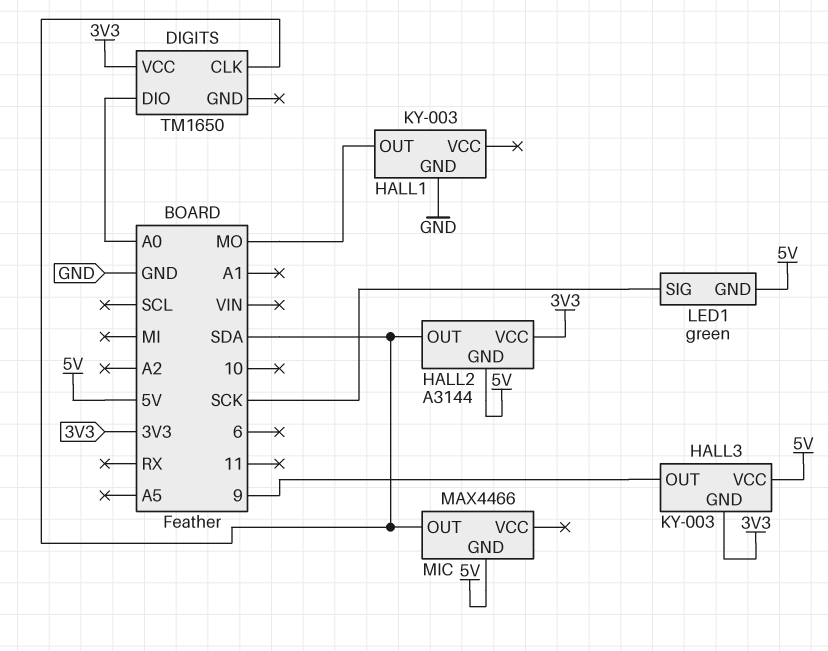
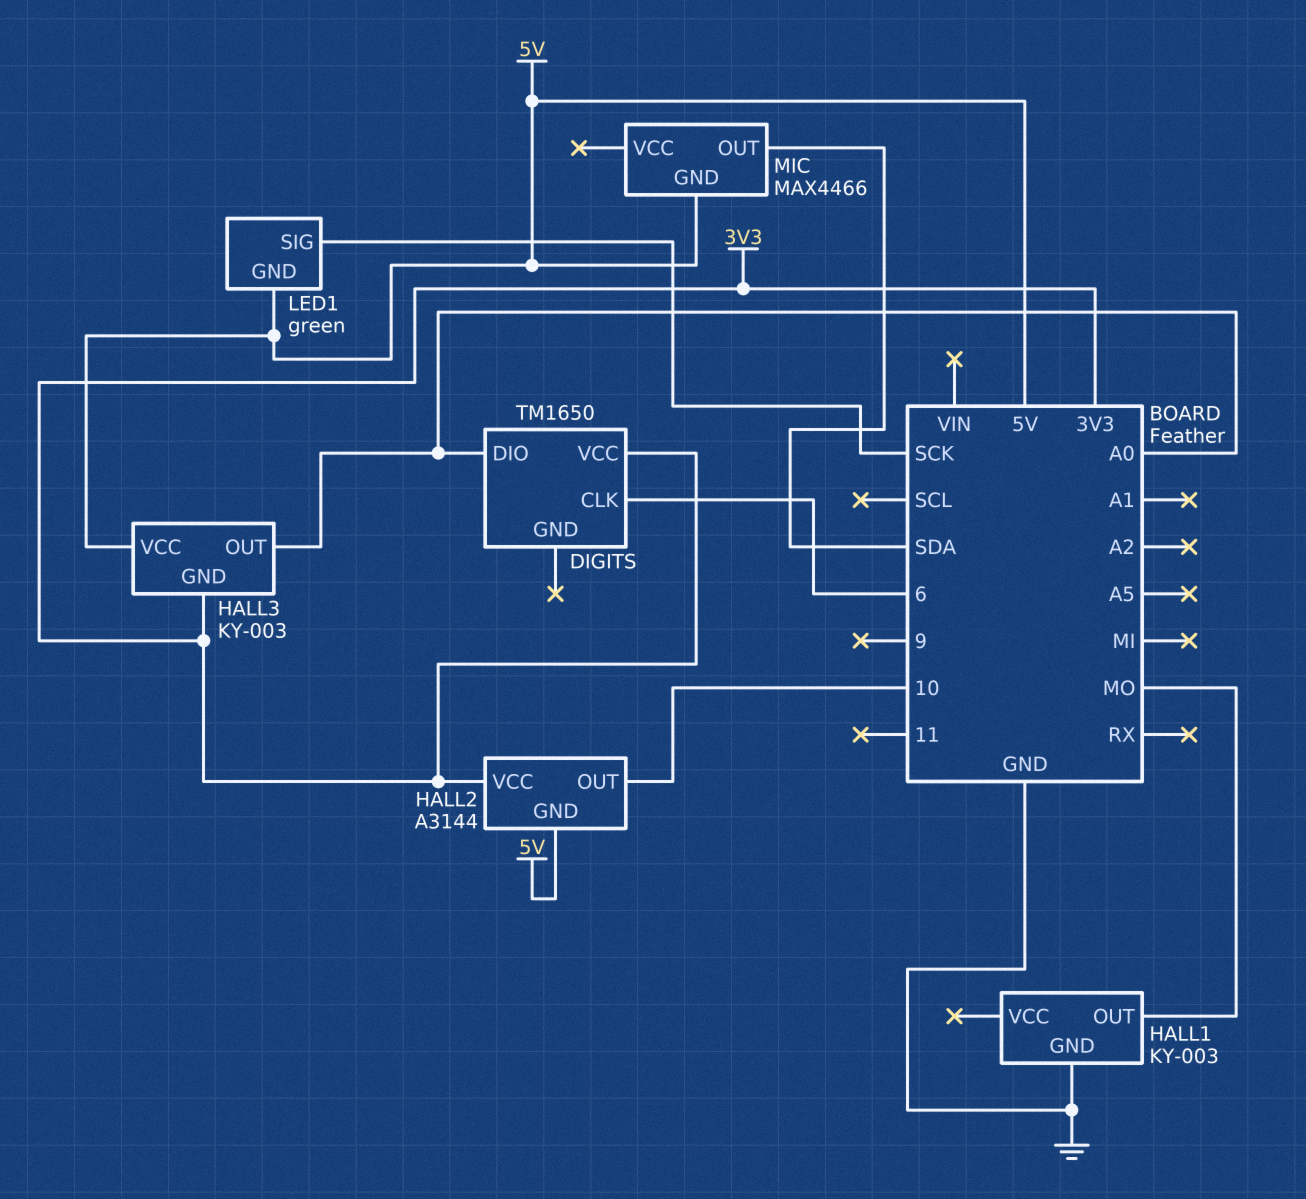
DIGITS pin CLK: SDA -> 6
HALL2 pin OUT: SDA -> 10
HALL3 pin OUT: 9 -> A0

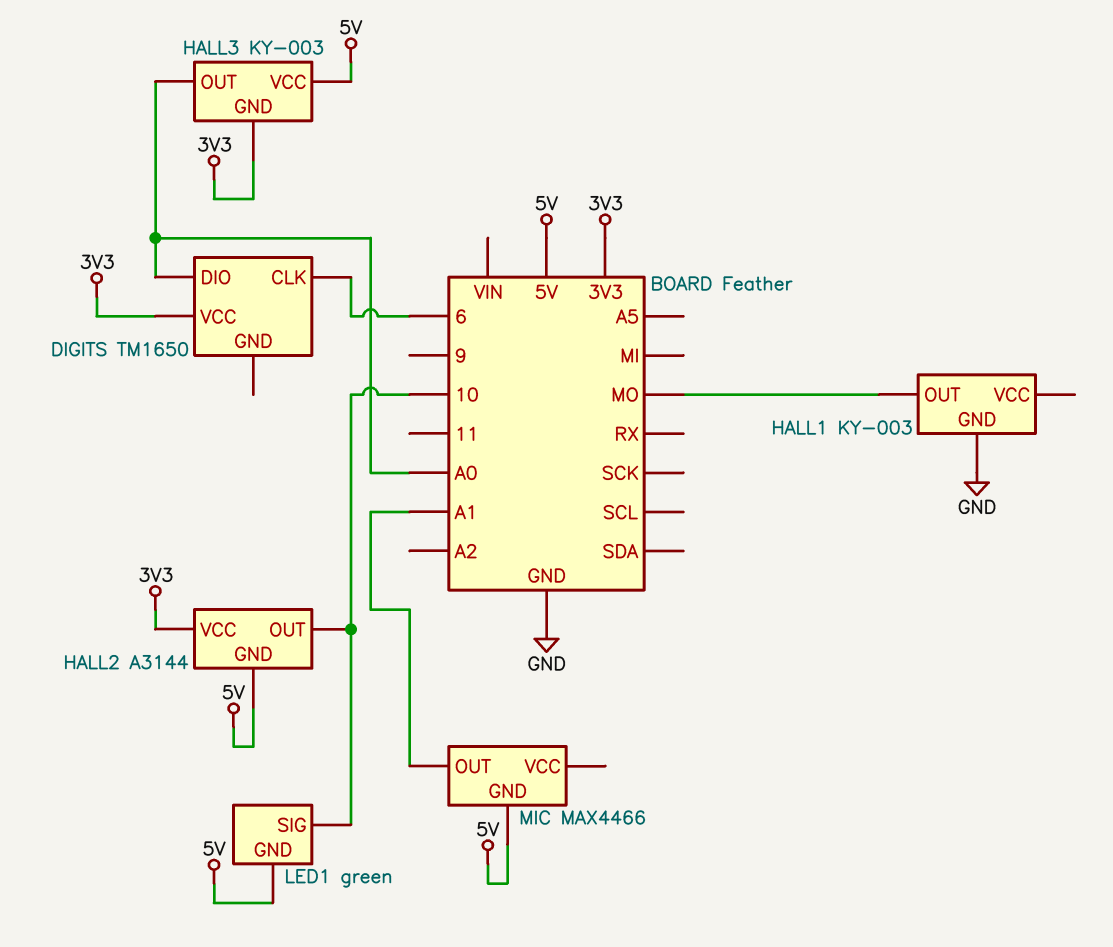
LED1 pin SIG: SCK -> 10
MIC pin OUT: SDA -> A1

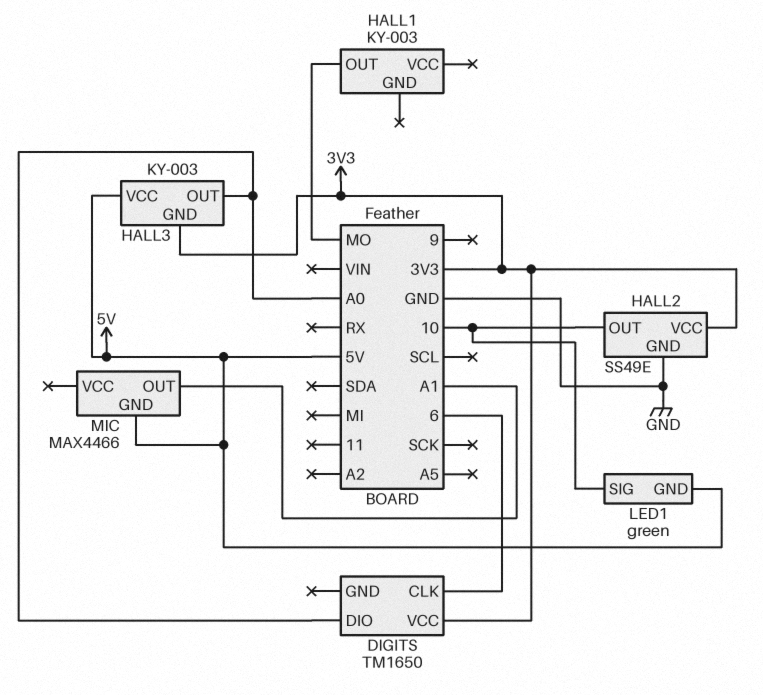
HALL1 pin GND: GND -> none
HALL2: A3144 -> SS49E
HALL2 pin GND: 5V -> GND

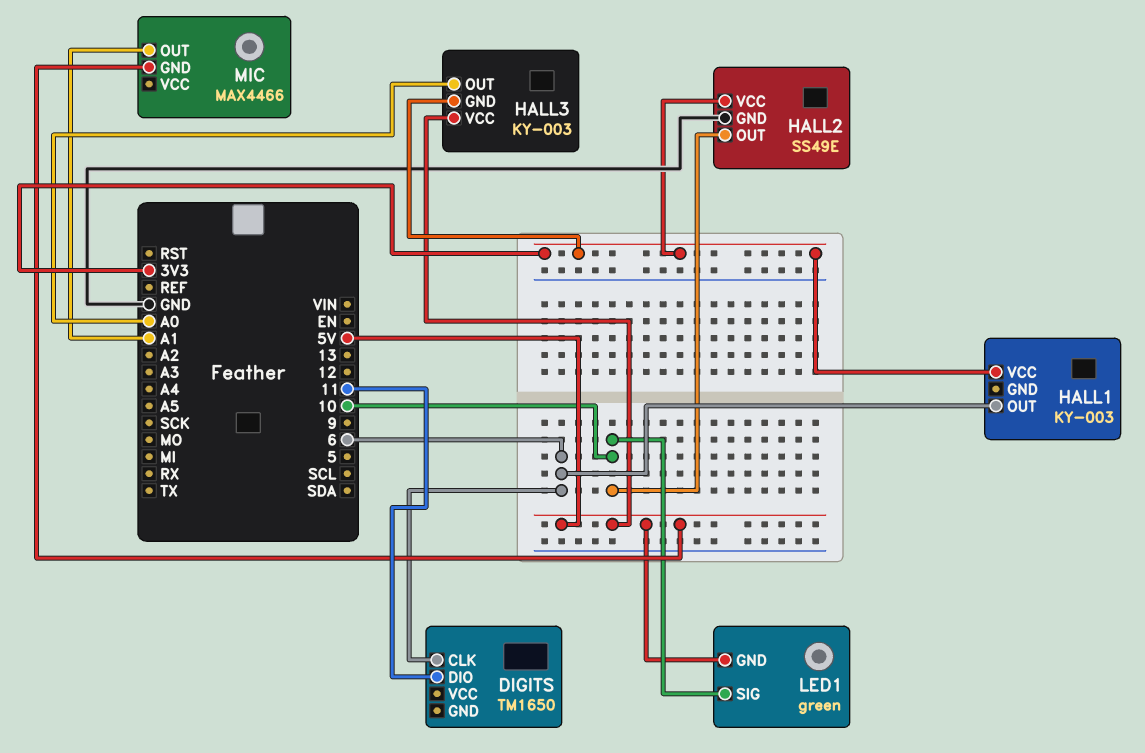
DIGITS pin DIO: A0 -> 11
DIGITS pin VCC: 3V3 -> none
HALL1 pin OUT: MO -> 6
HALL1 pin VCC: none -> 3V3

